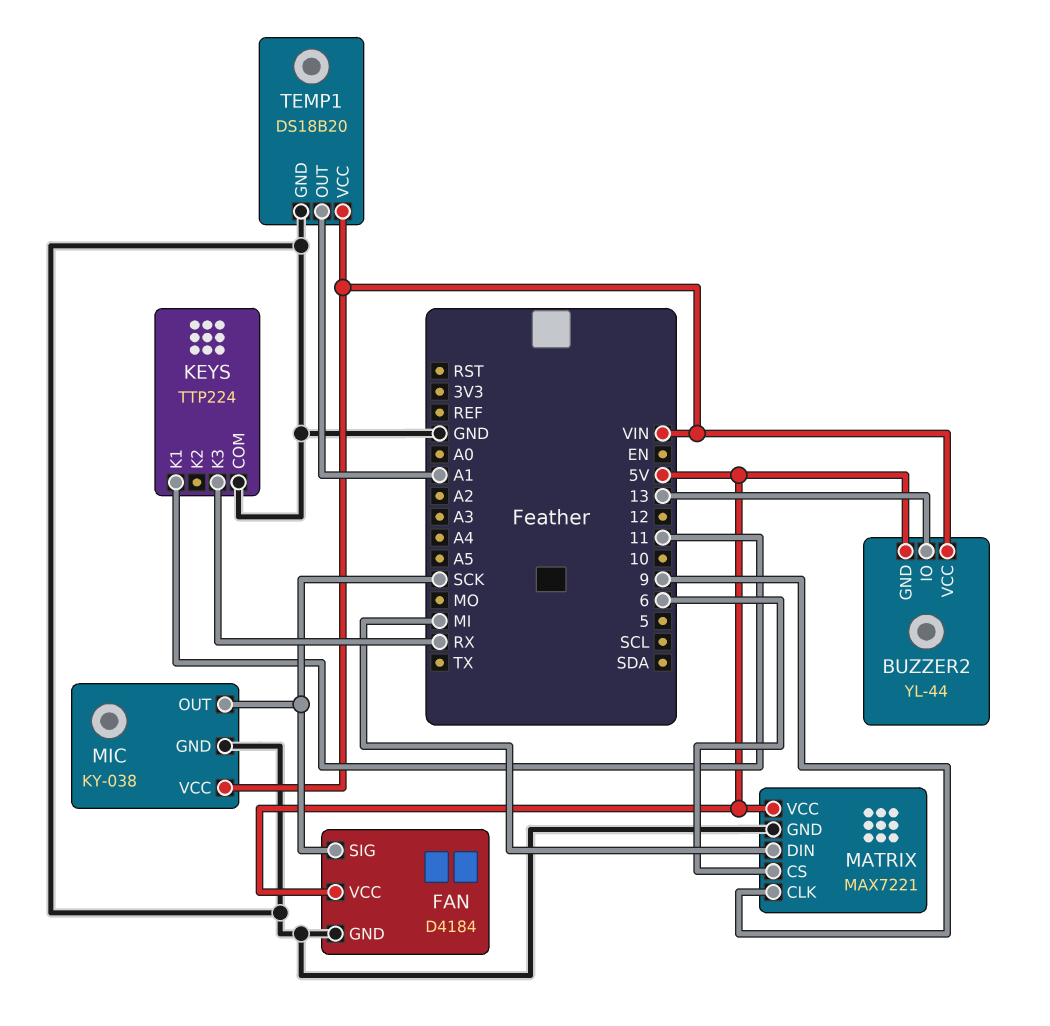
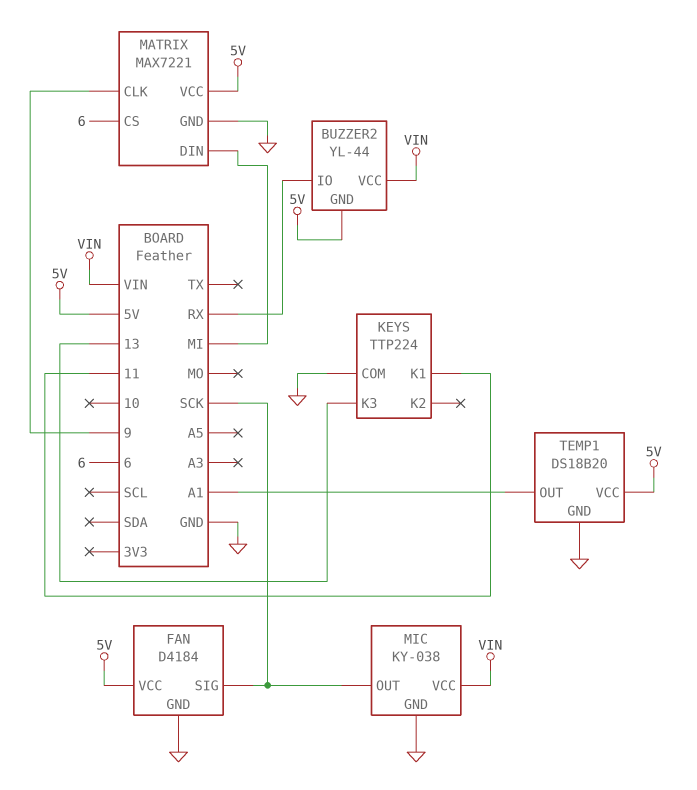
BUZZER2 pin IO: 13 -> RX
KEYS pin K3: RX -> 13
TEMP1 pin VCC: VIN -> 5V

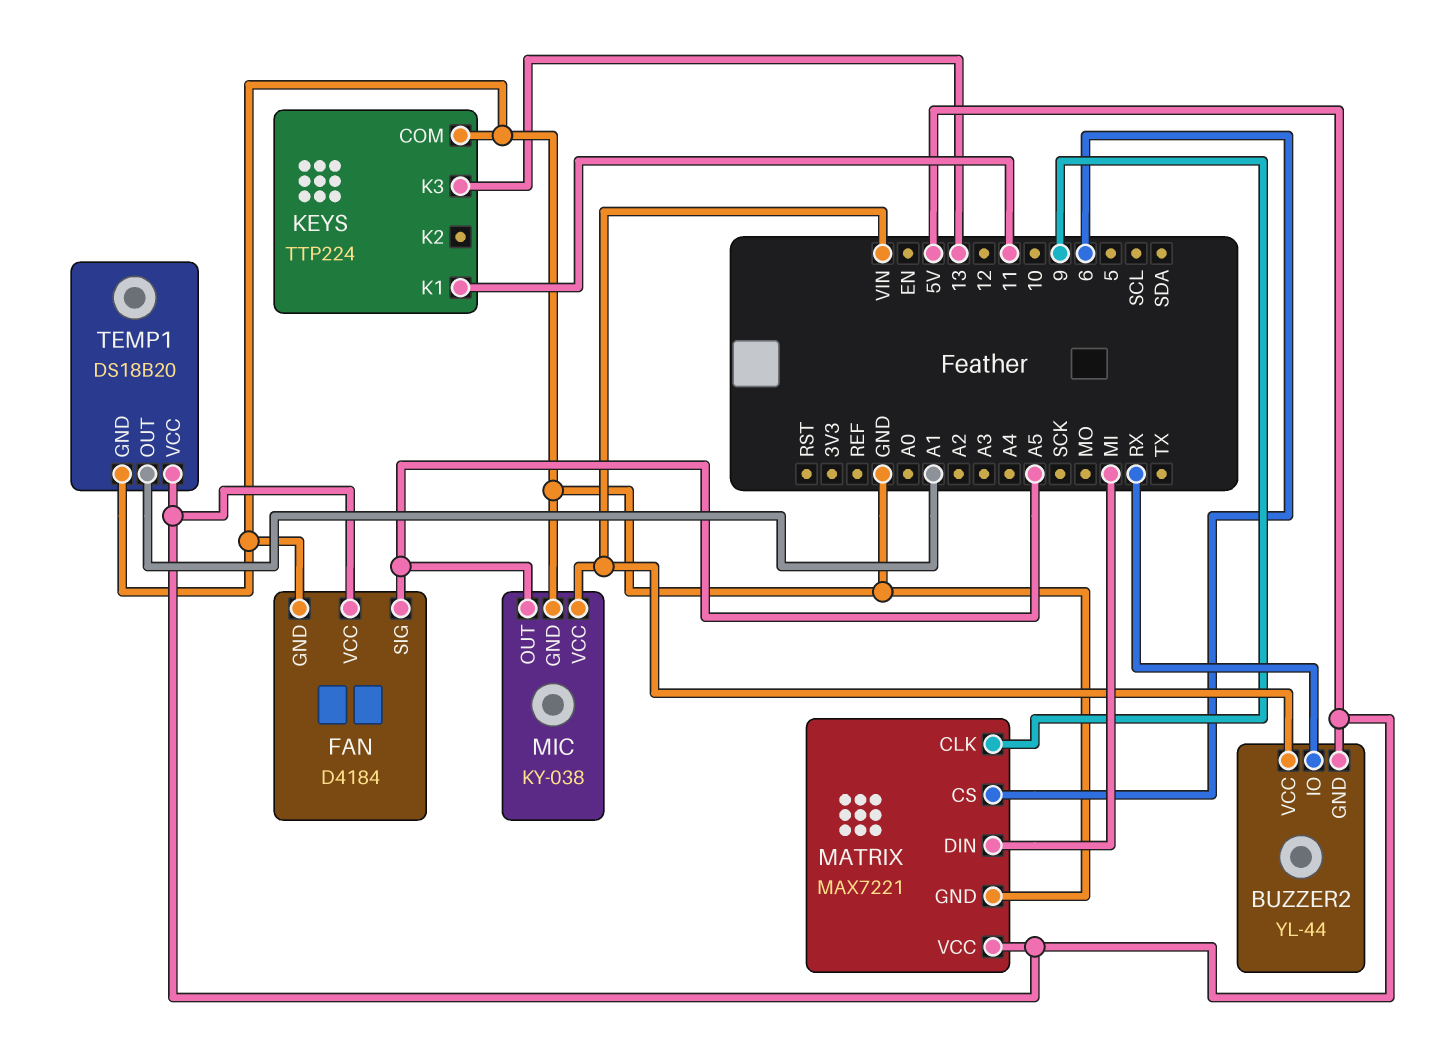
FAN pin SIG: SCK -> A5
MIC pin OUT: SCK -> A5

